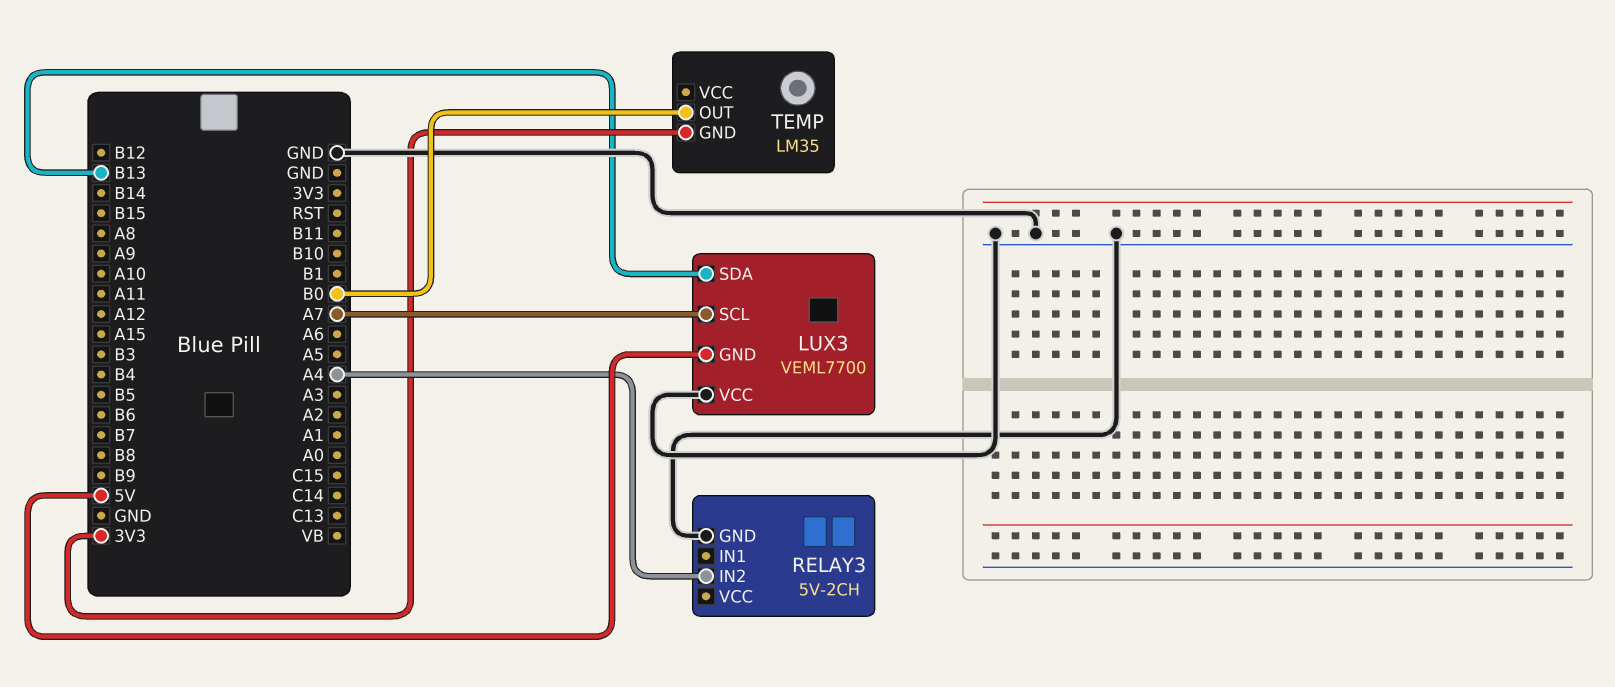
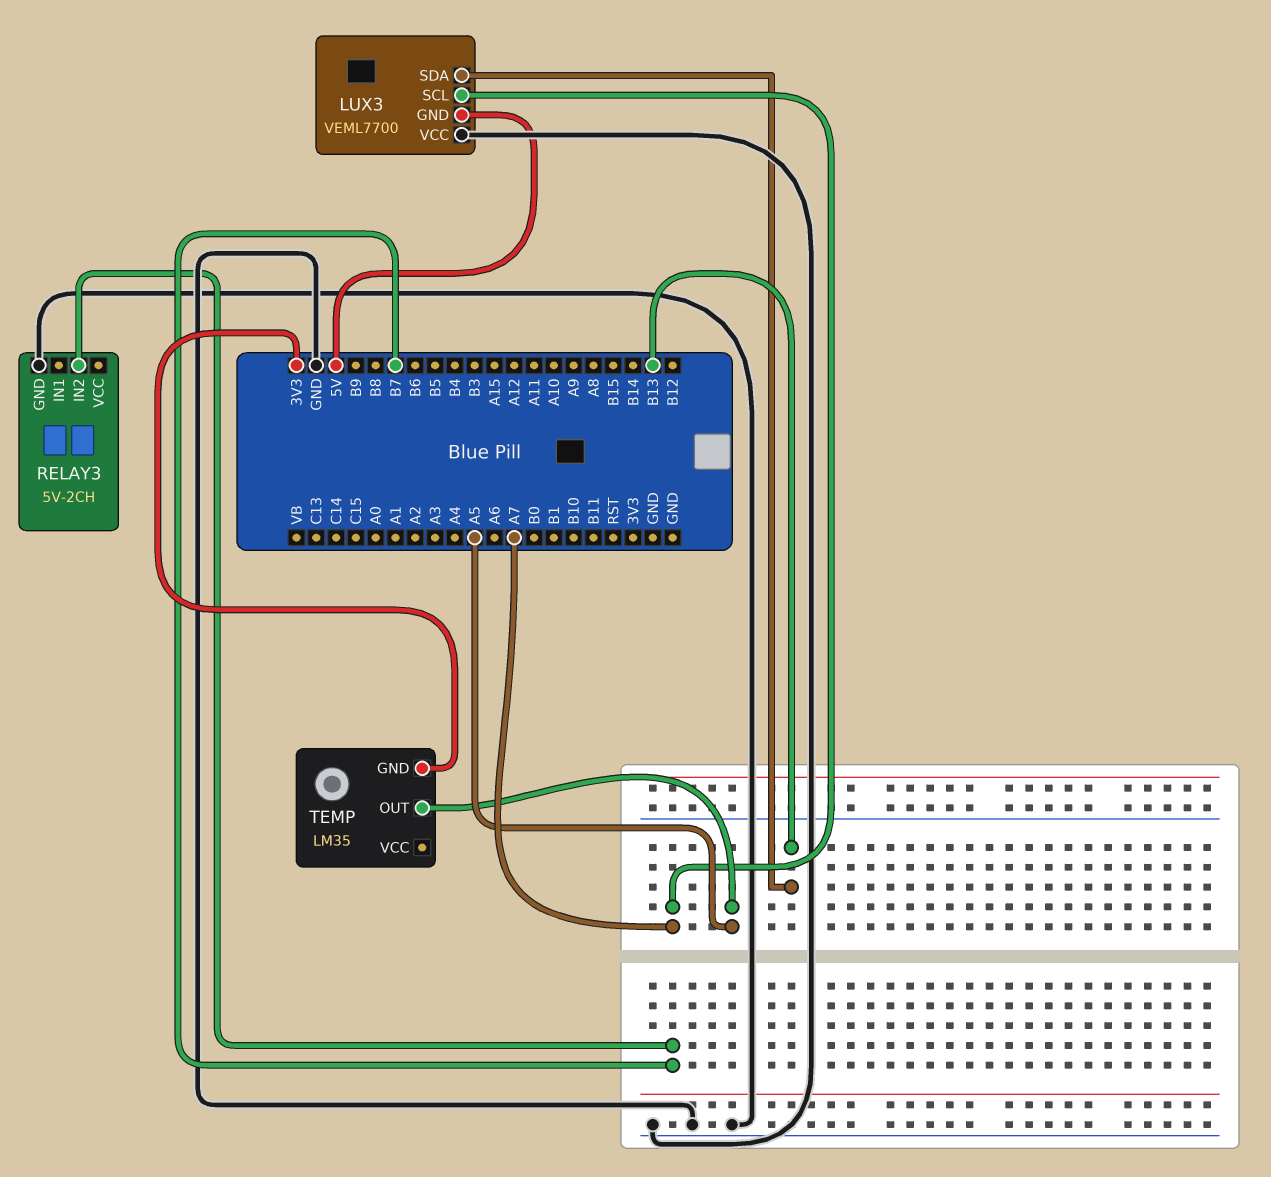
RELAY3 pin IN2: A4 -> B7
TEMP pin OUT: B0 -> A5

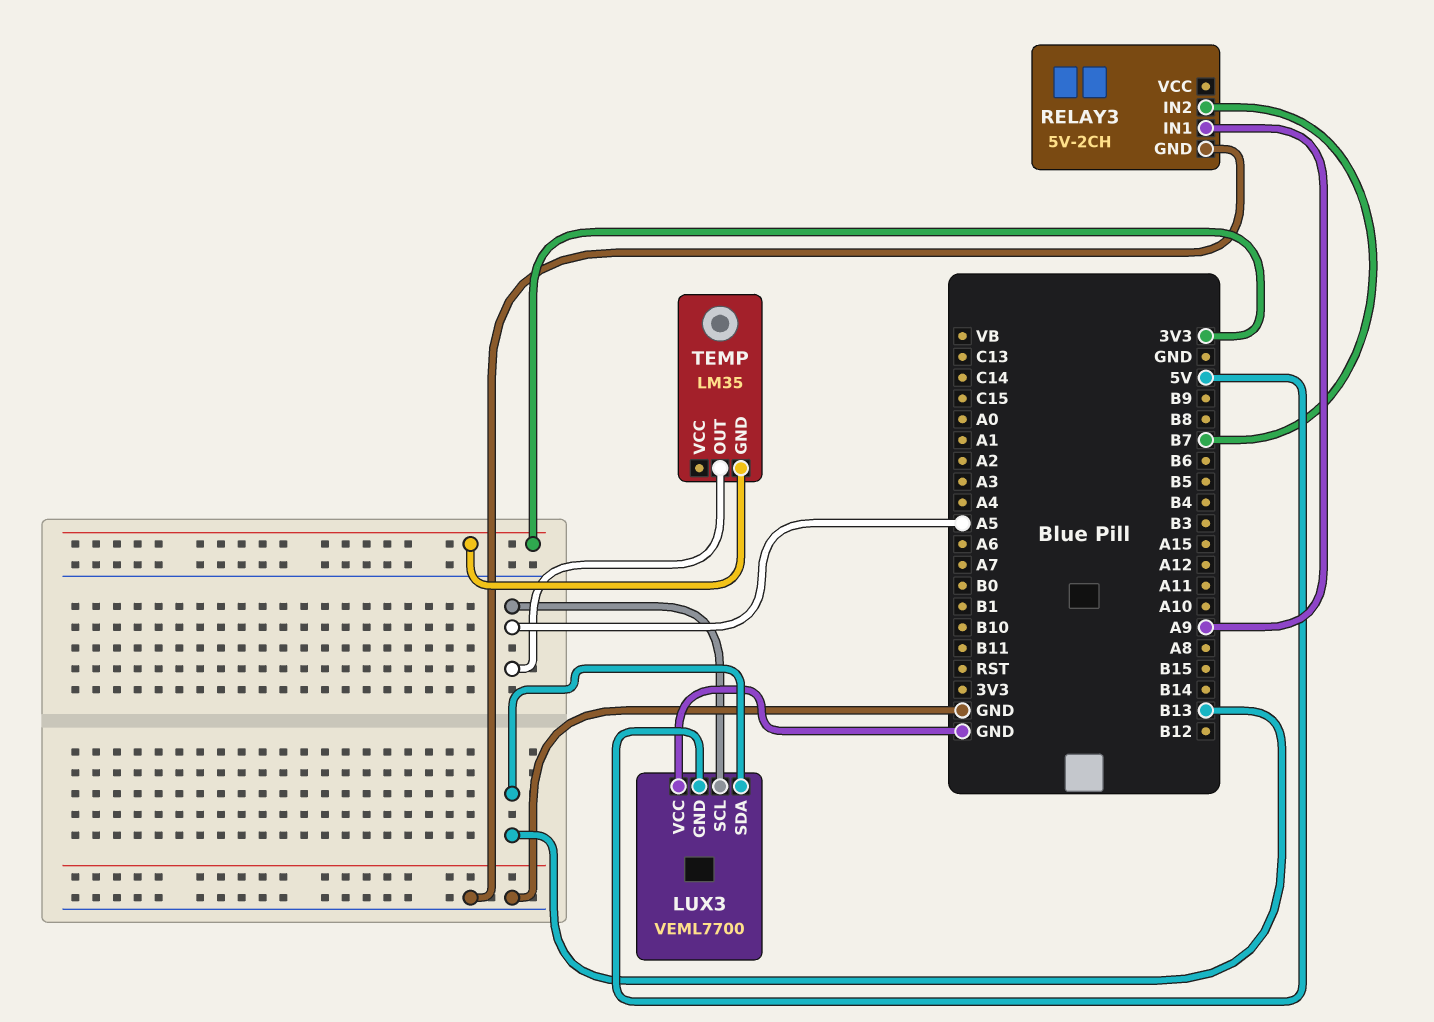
LUX3 pin SCL: A7 -> A5
RELAY3 pin IN1: none -> A9

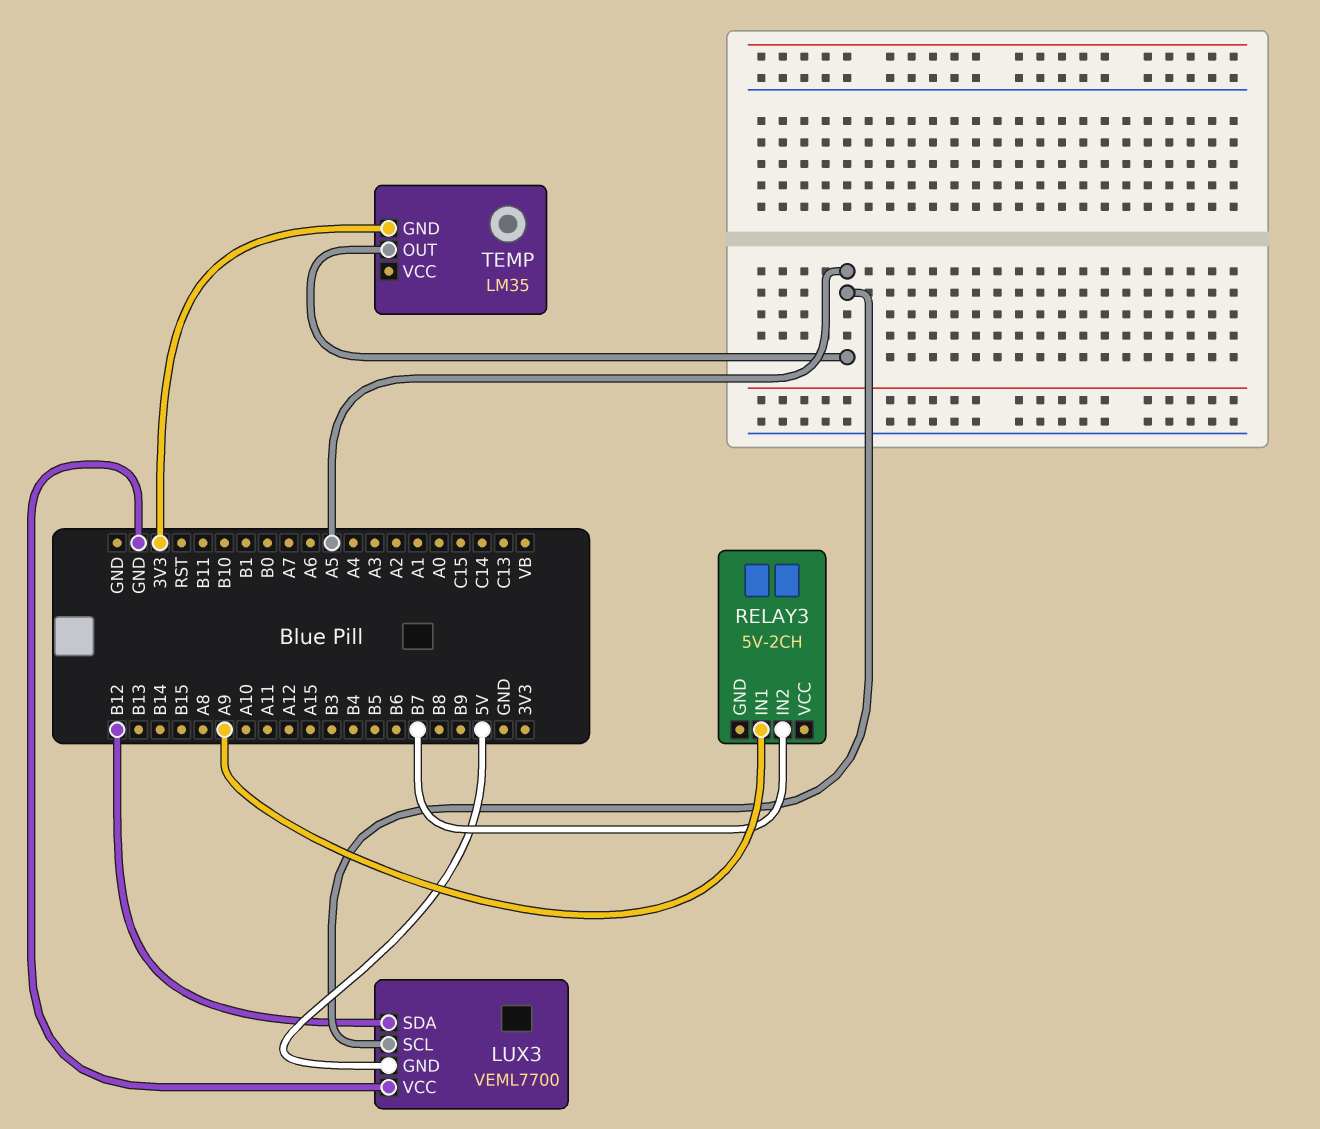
LUX3 pin SDA: B13 -> B12
RELAY3 pin GND: GND -> none

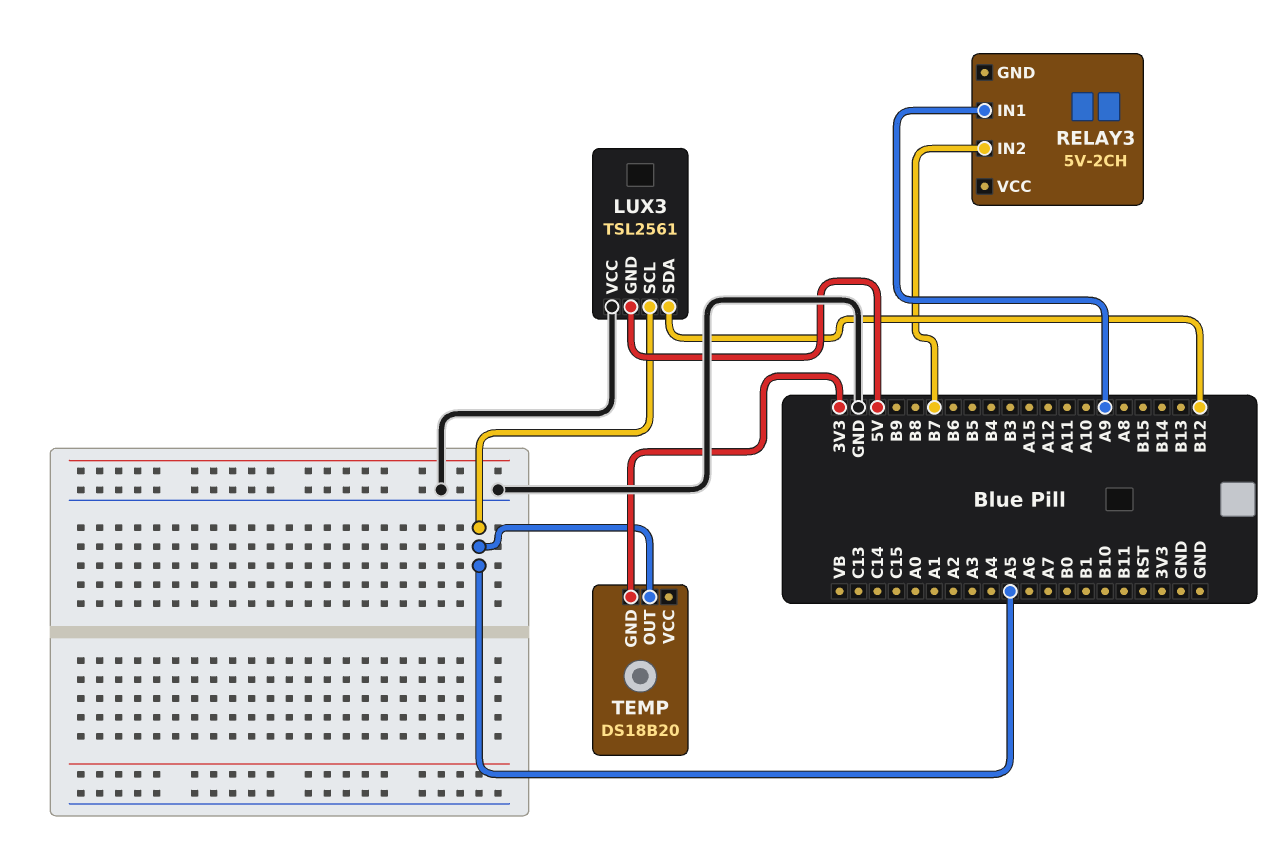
LUX3: VEML7700 -> TSL2561
TEMP: LM35 -> DS18B20

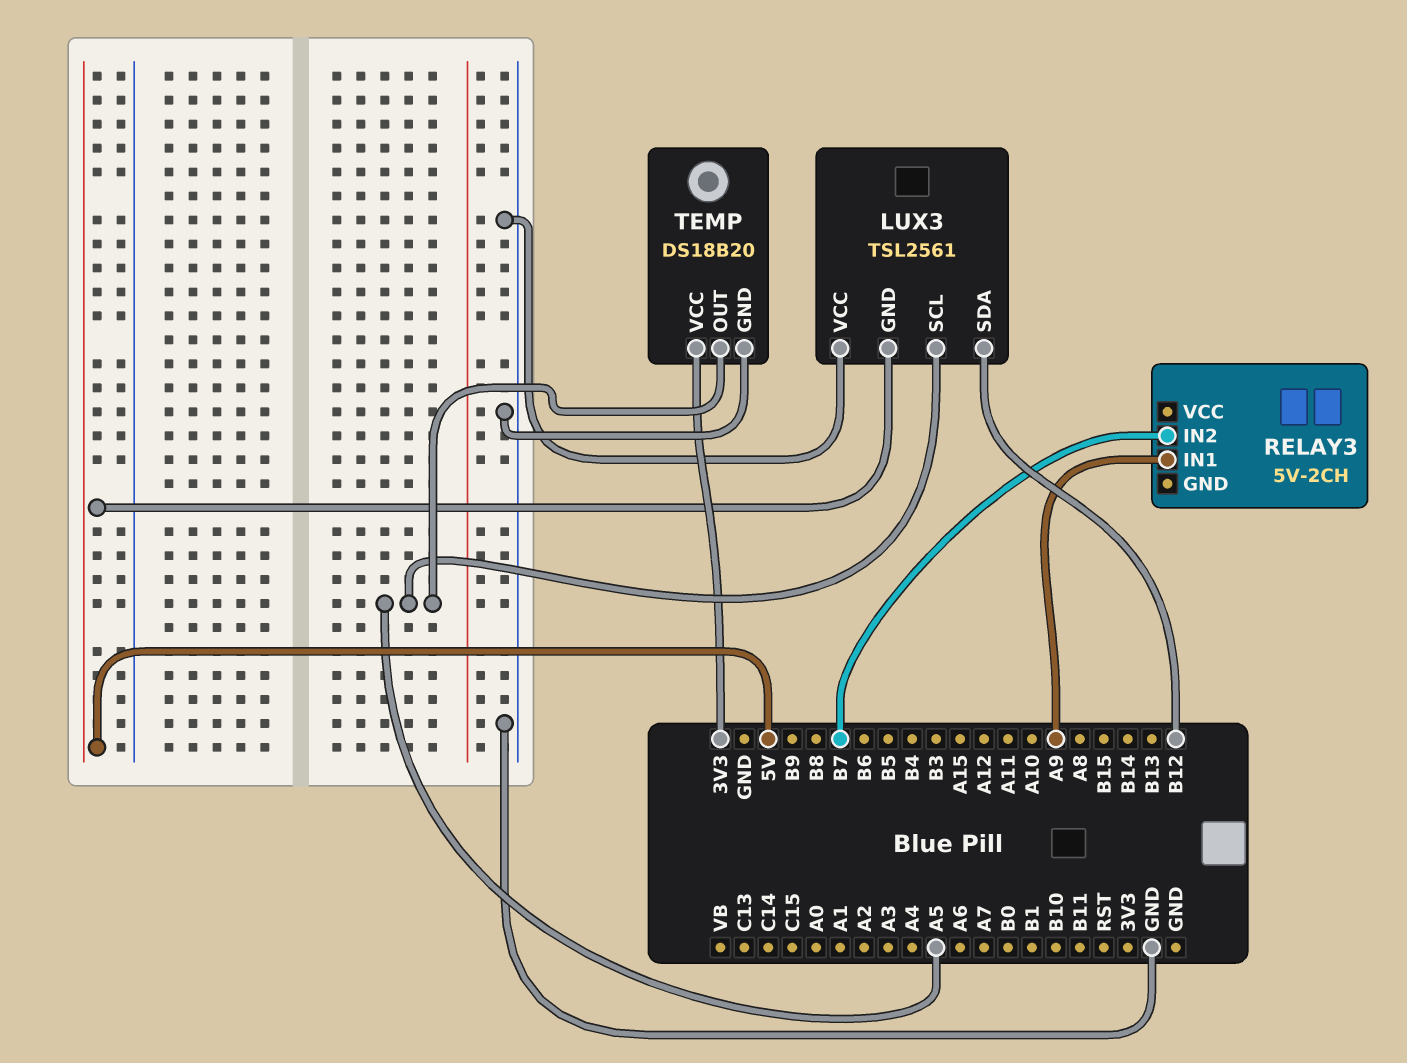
TEMP pin GND: 3V3 -> GND
TEMP pin VCC: none -> 3V3

